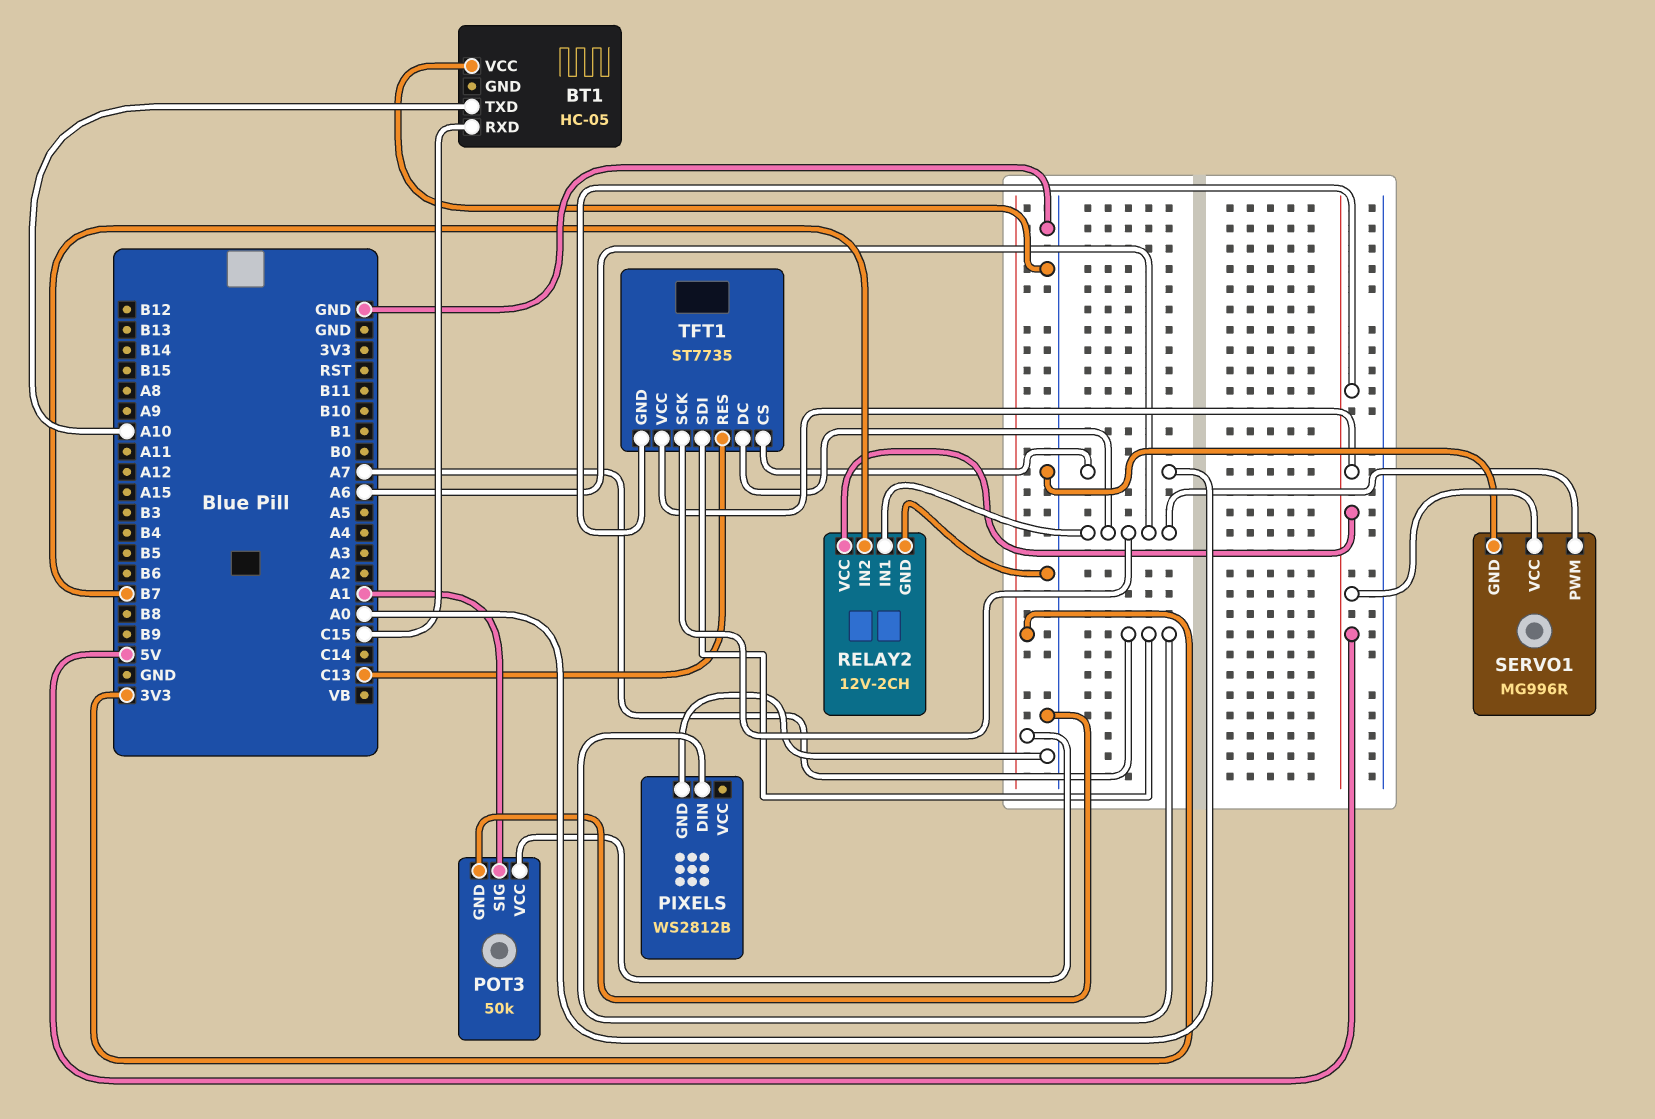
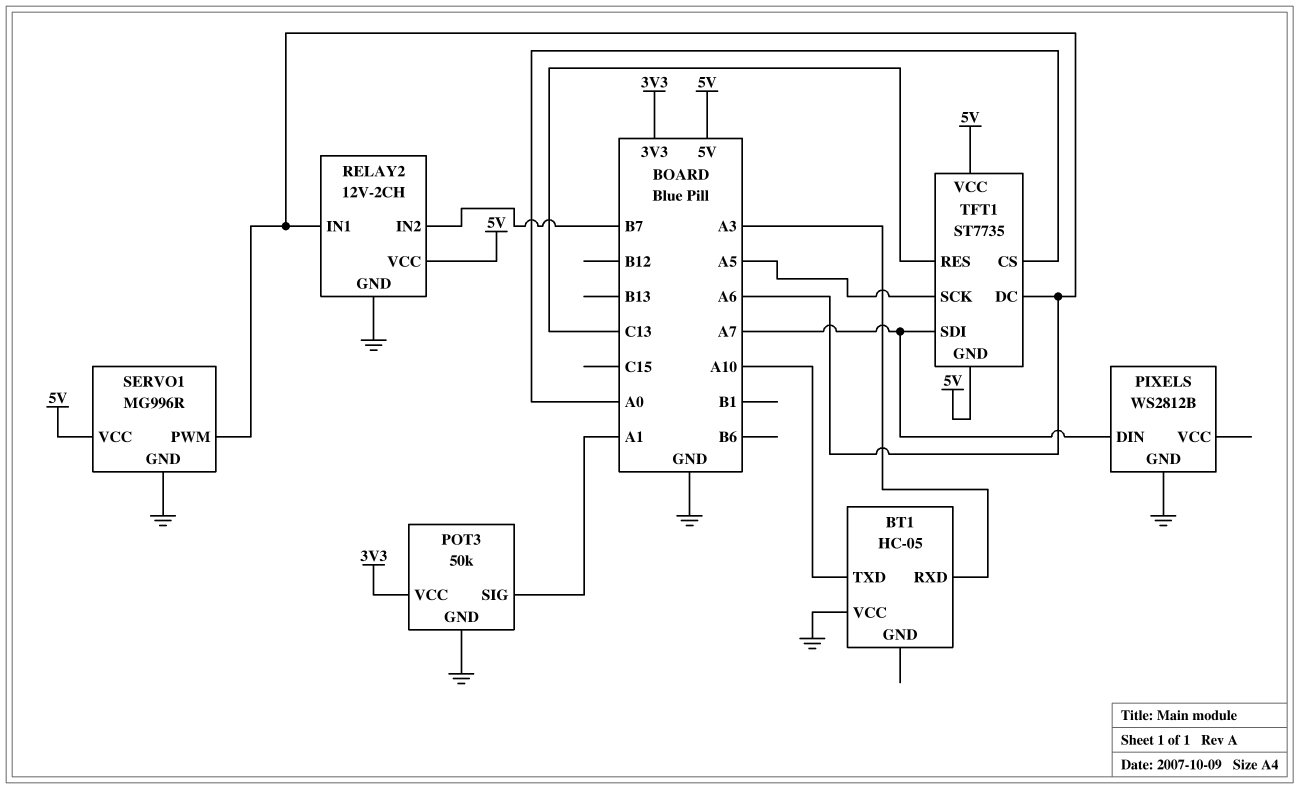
BT1 pin RXD: C15 -> A3
TFT1 pin SCK: A6 -> A5

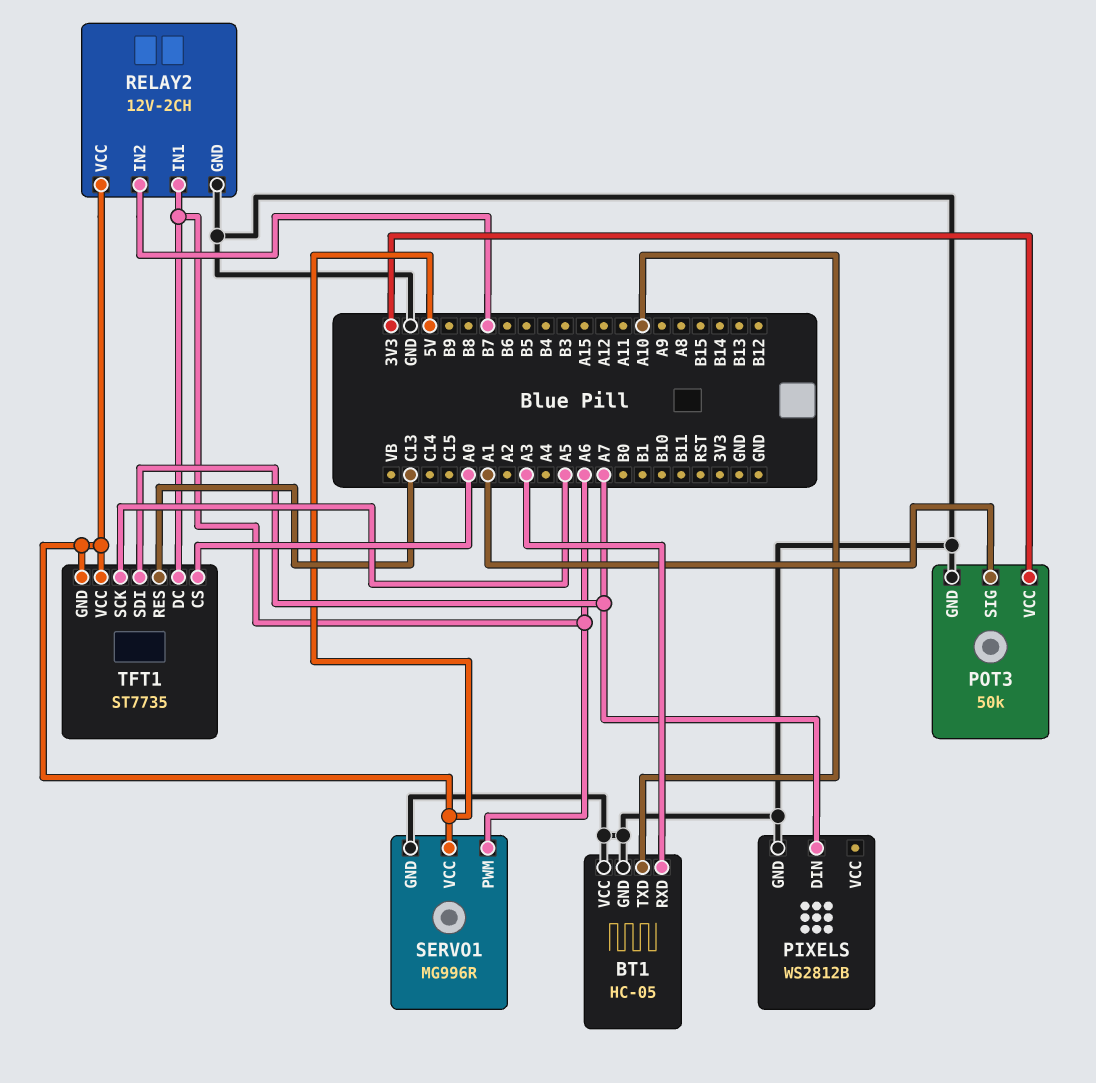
BT1 pin GND: none -> GND

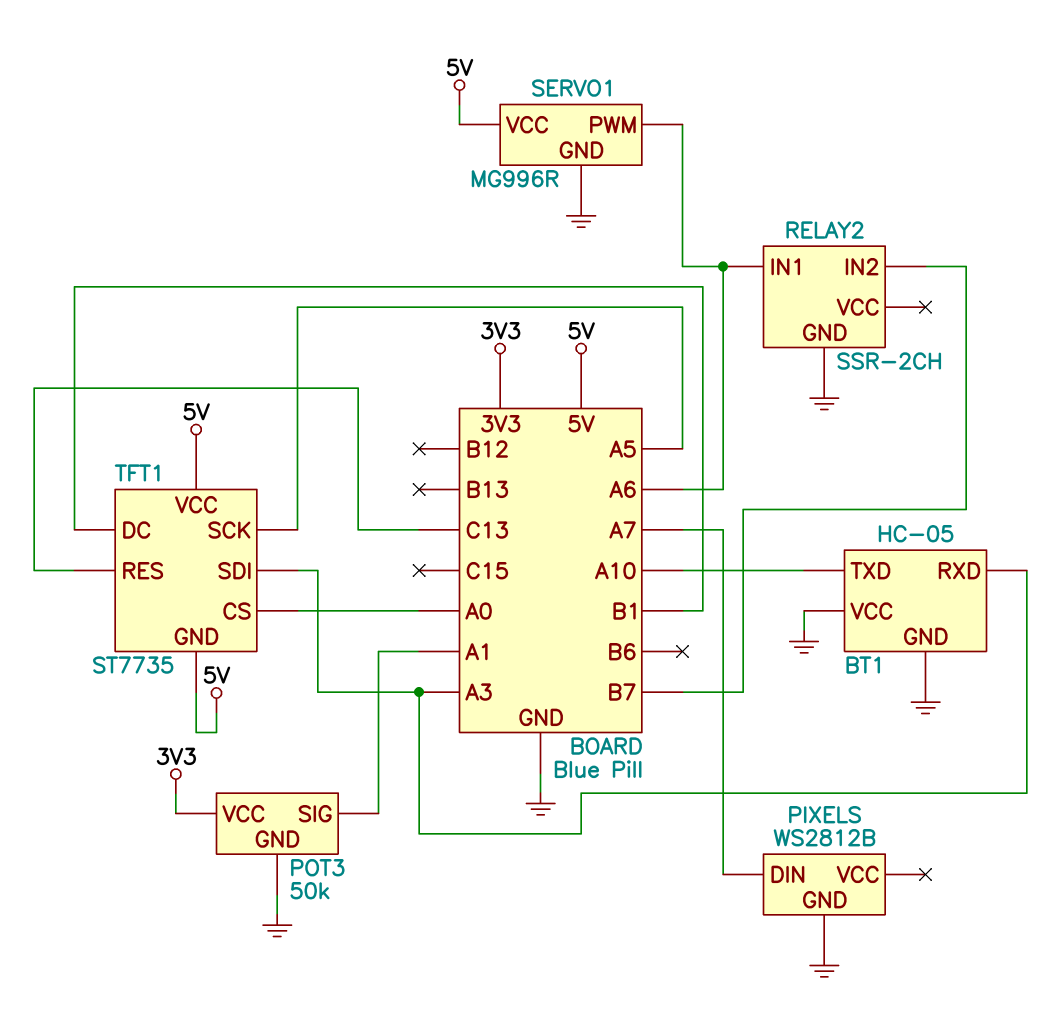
RELAY2: 12V-2CH -> SSR-2CH
RELAY2 pin VCC: 5V -> none
TFT1 pin DC: A6 -> B1
TFT1 pin SDI: A7 -> A3

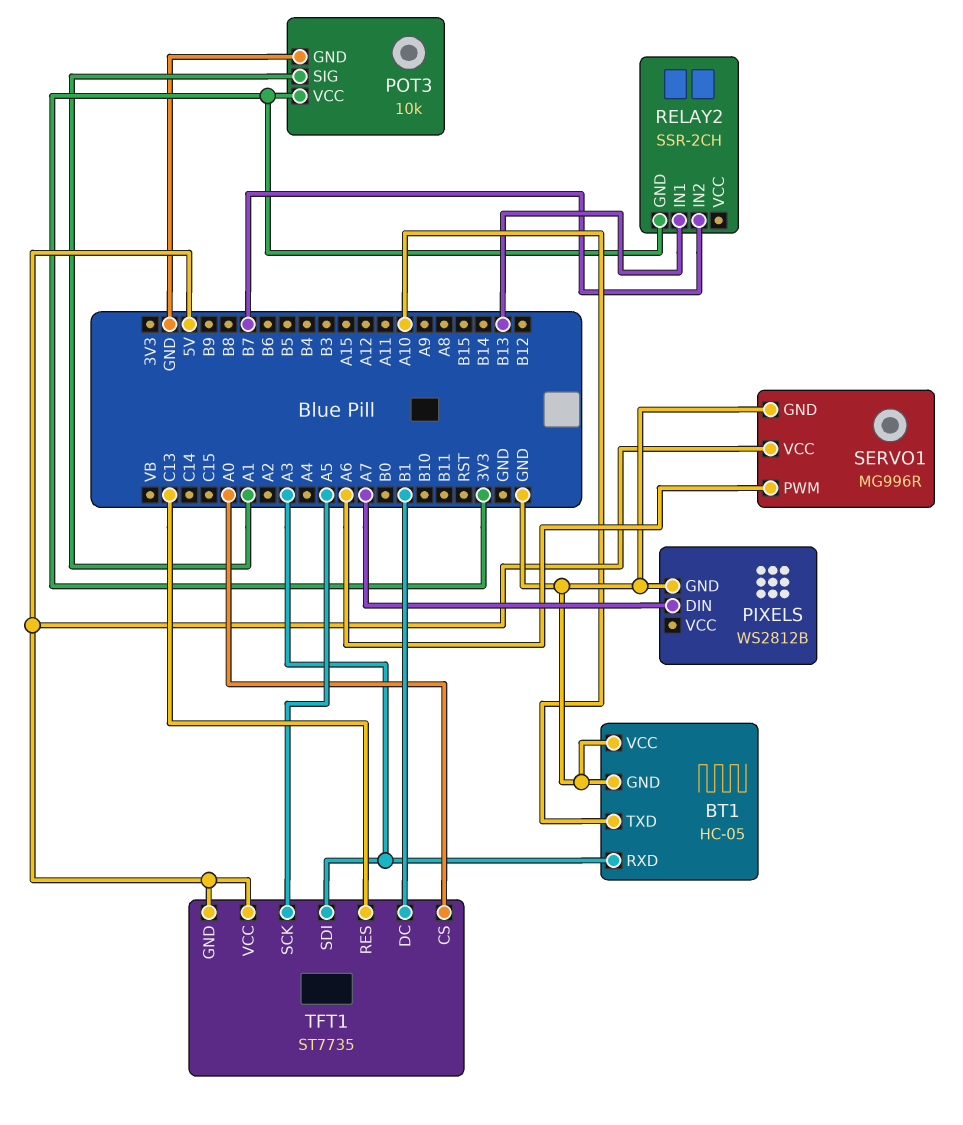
POT3: 50k -> 10k
RELAY2 pin GND: GND -> 3V3
RELAY2 pin IN1: A6 -> B13

